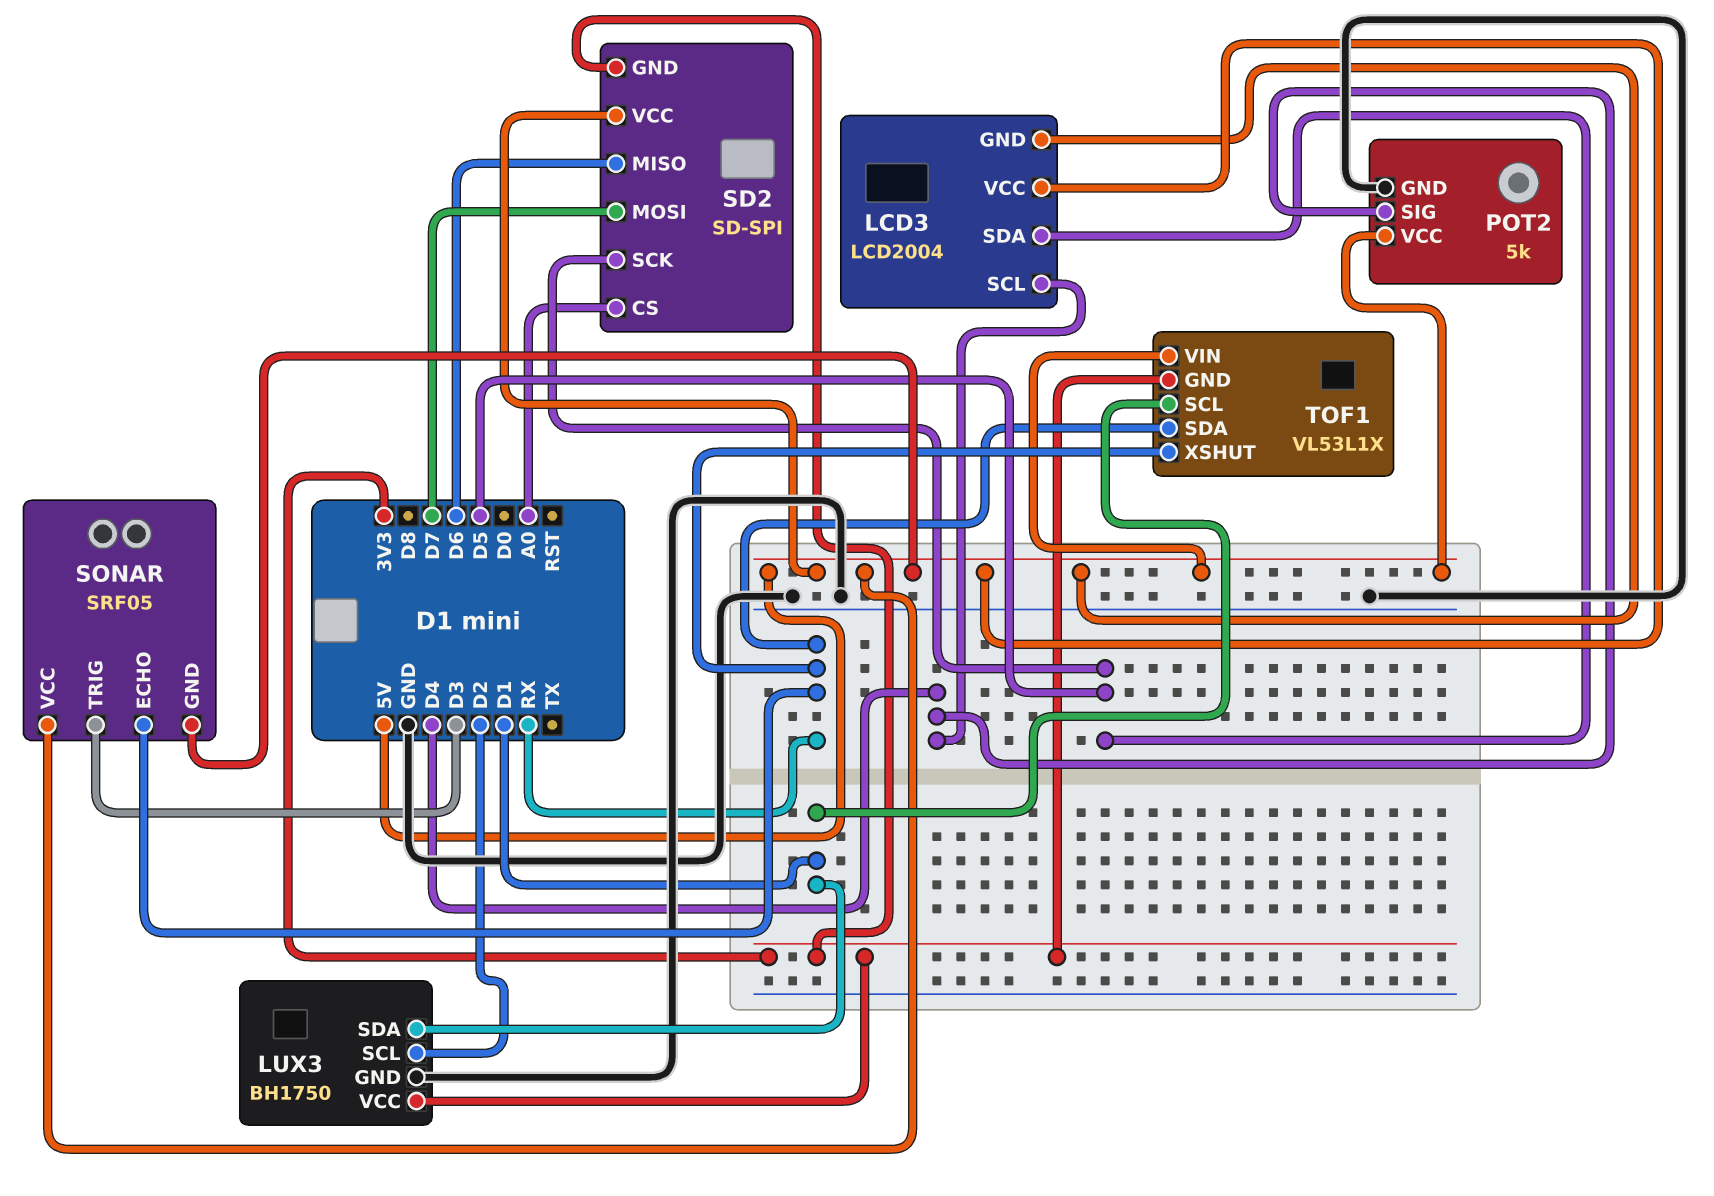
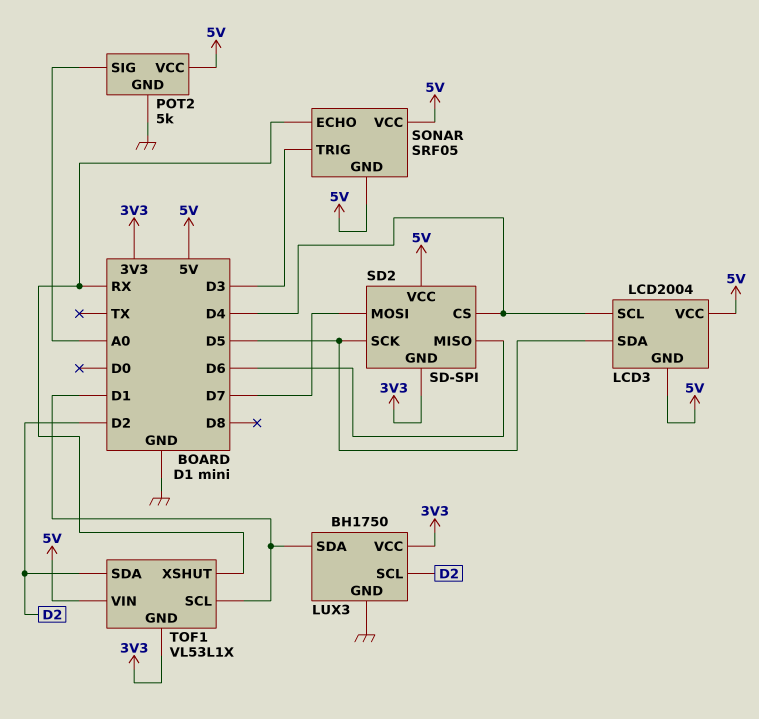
POT2 pin SIG: D4 -> A0
SD2 pin CS: A0 -> D4
TOF1 pin SDA: RX -> D2

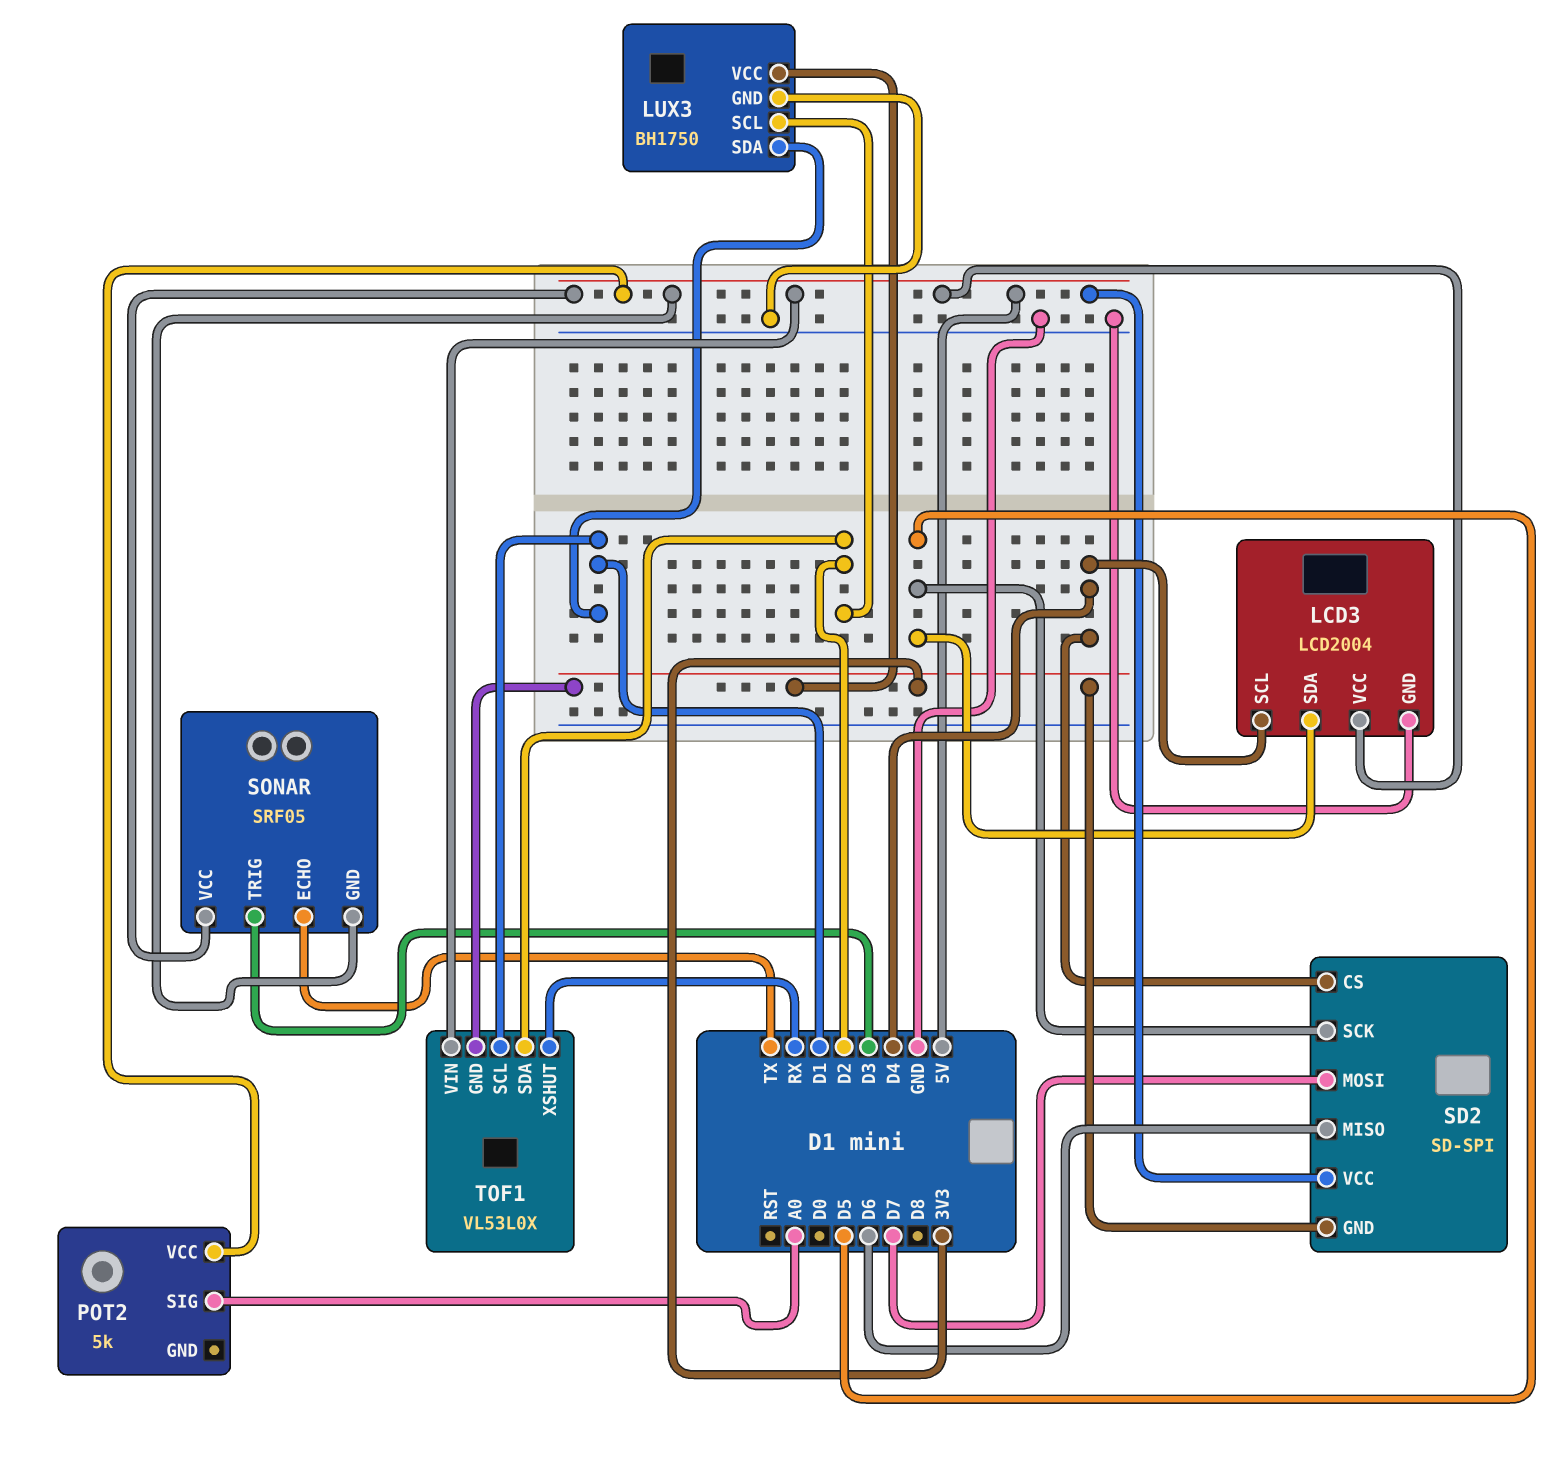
LCD3 pin GND: 5V -> GND
POT2 pin GND: GND -> none
SONAR pin ECHO: RX -> TX
TOF1: VL53L1X -> VL53L0X

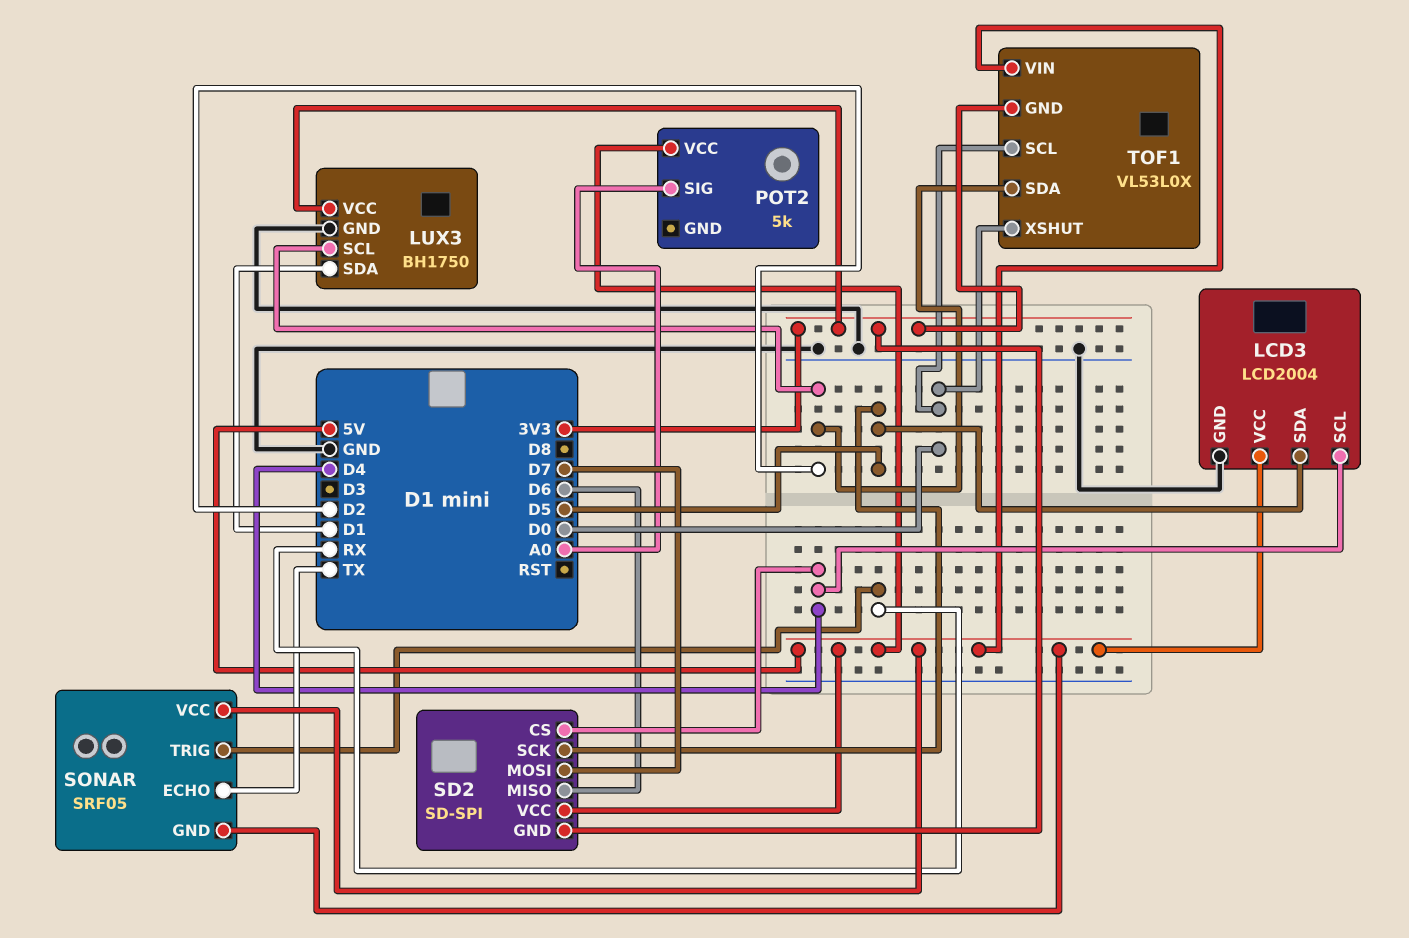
SONAR pin TRIG: D3 -> RX
TOF1 pin SCL: D1 -> D0
TOF1 pin XSHUT: RX -> D0

